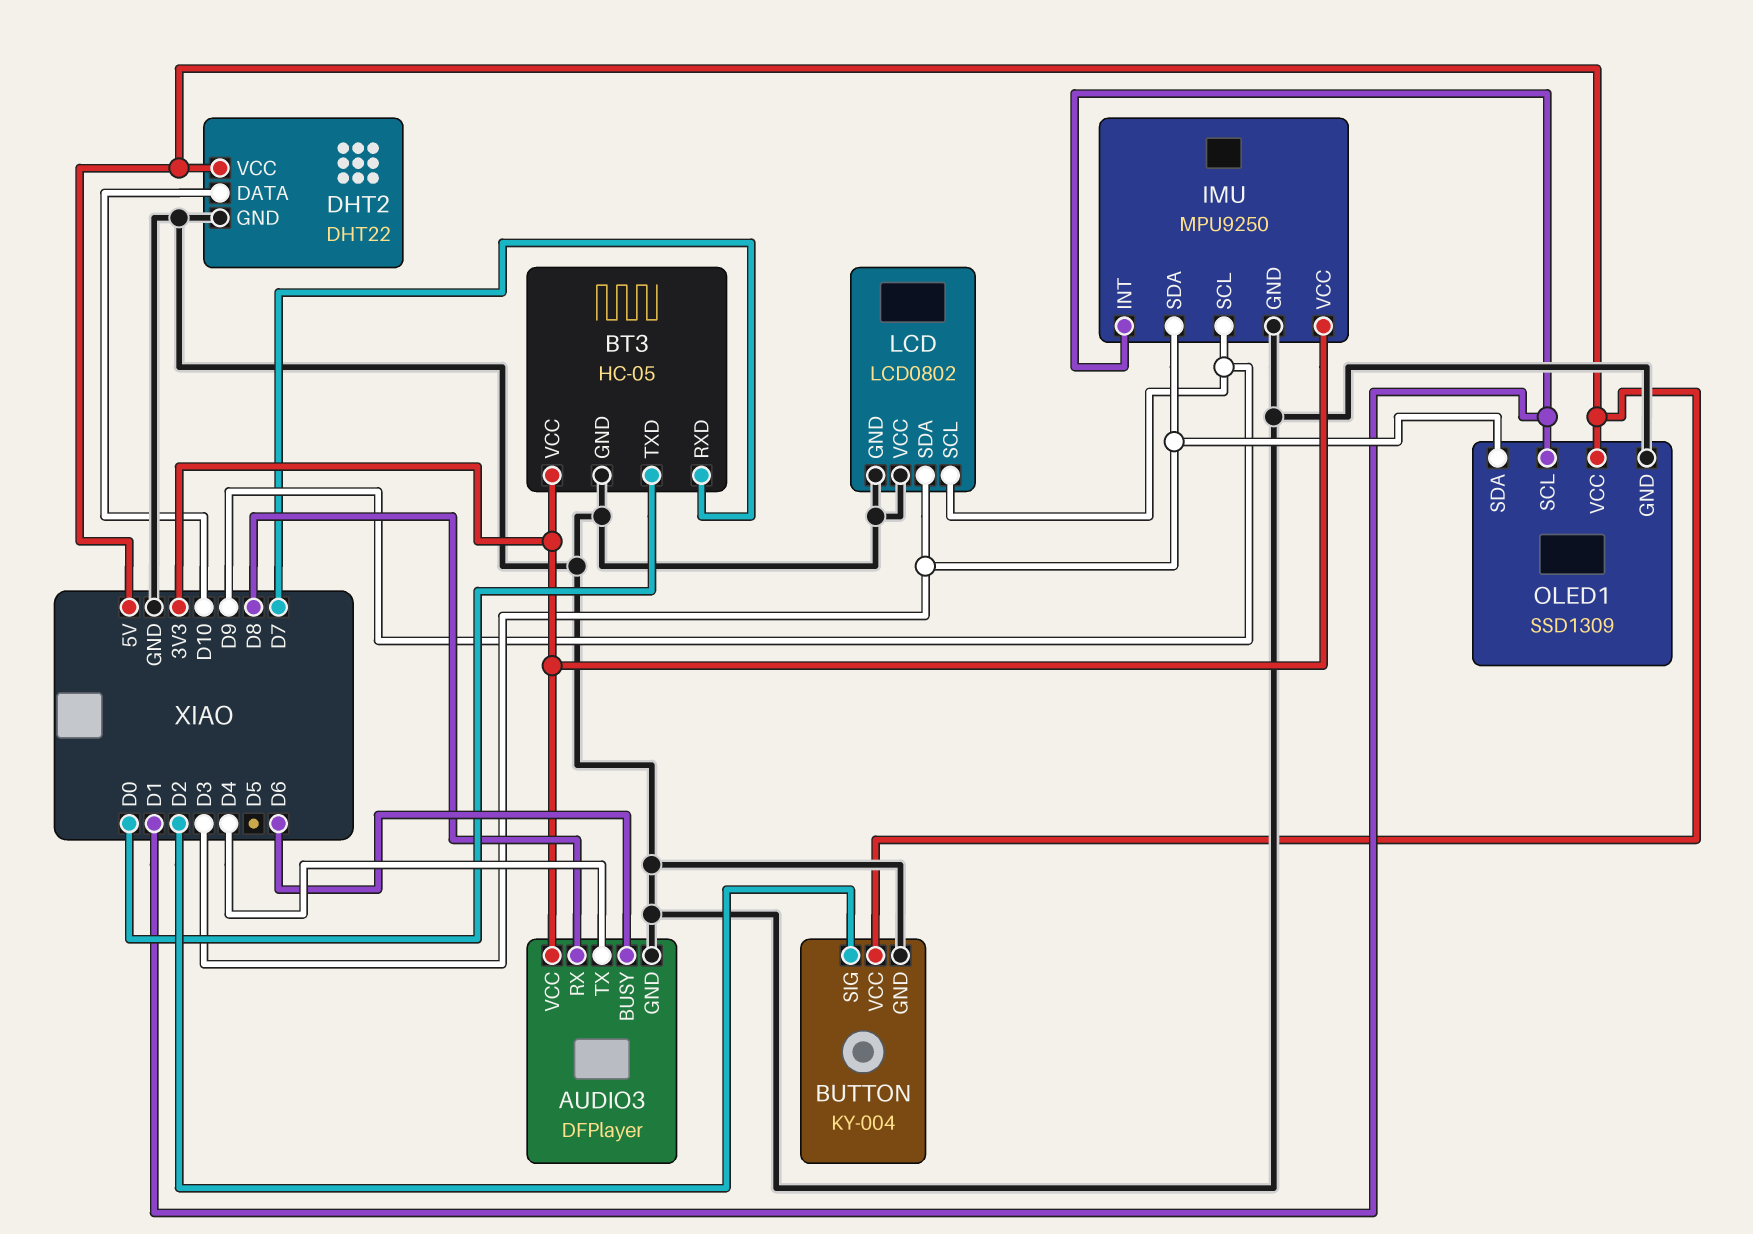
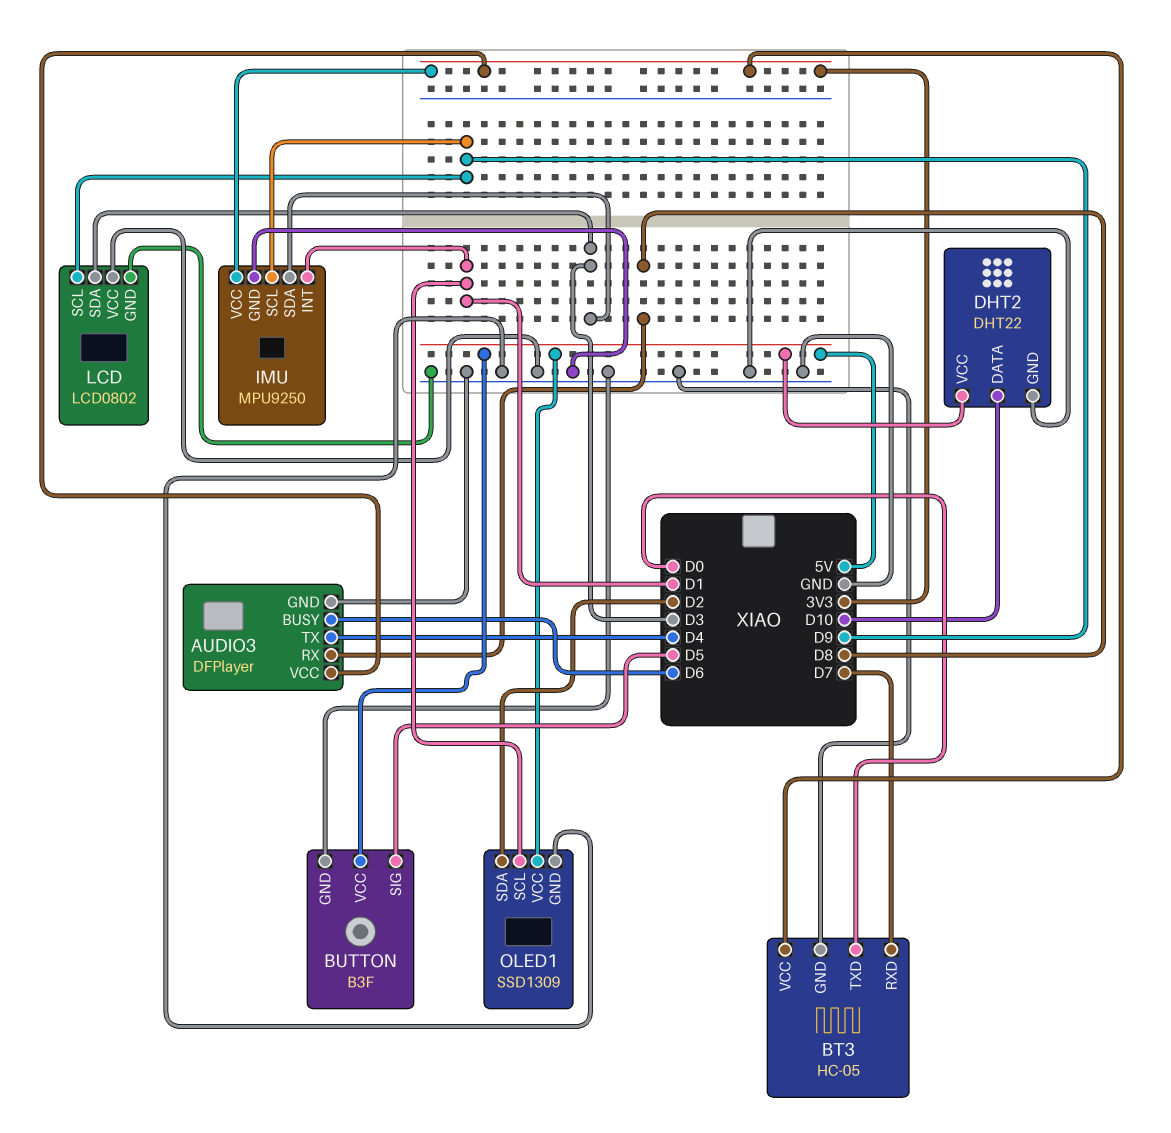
BUTTON: KY-004 -> B3F
BUTTON pin SIG: D2 -> D5
OLED1 pin SDA: D3 -> D2

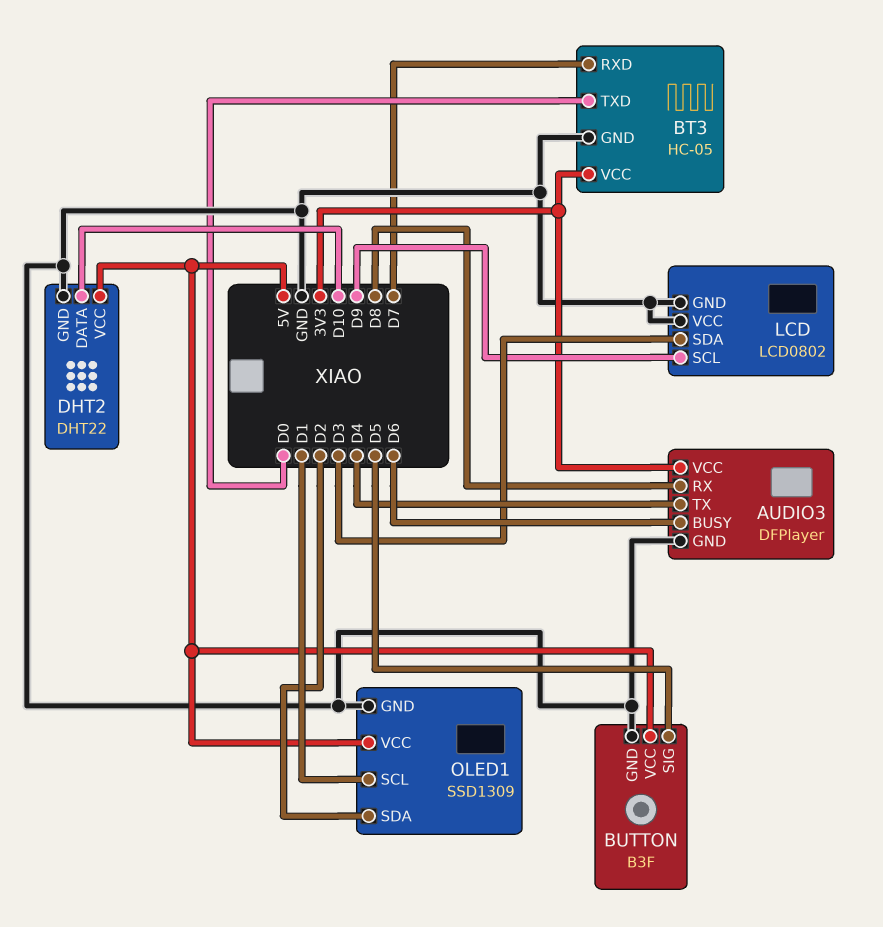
IMU: MPU9250 -> none
IMU pin GND: GND -> none
IMU pin INT: D1 -> none
IMU pin SCL: D9 -> none
IMU pin SDA: D3 -> none
IMU pin VCC: 3V3 -> none

